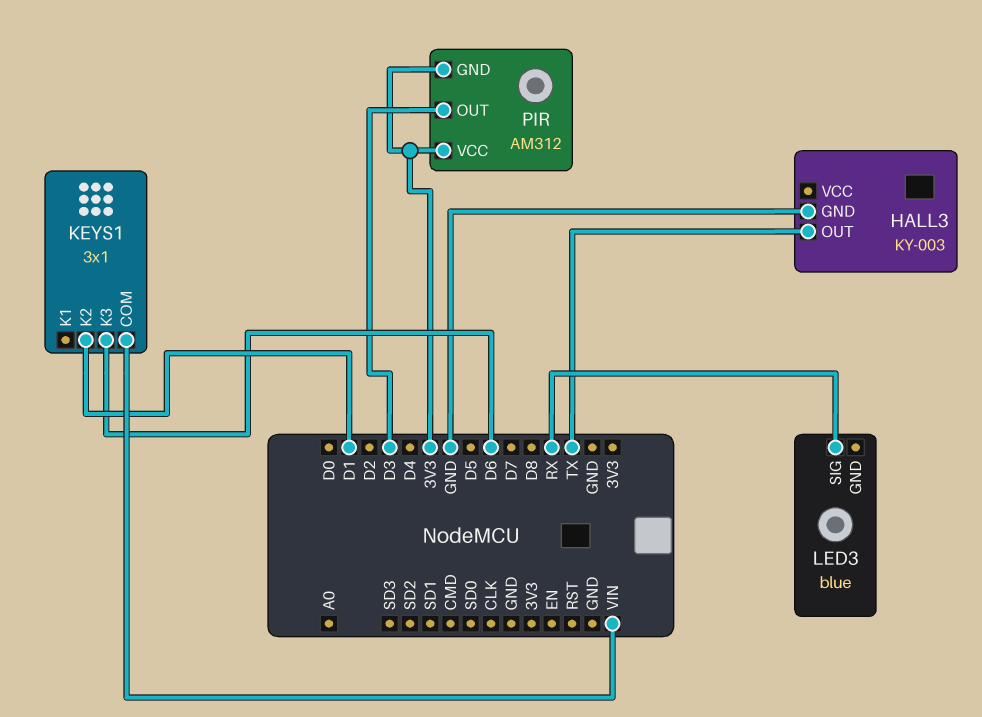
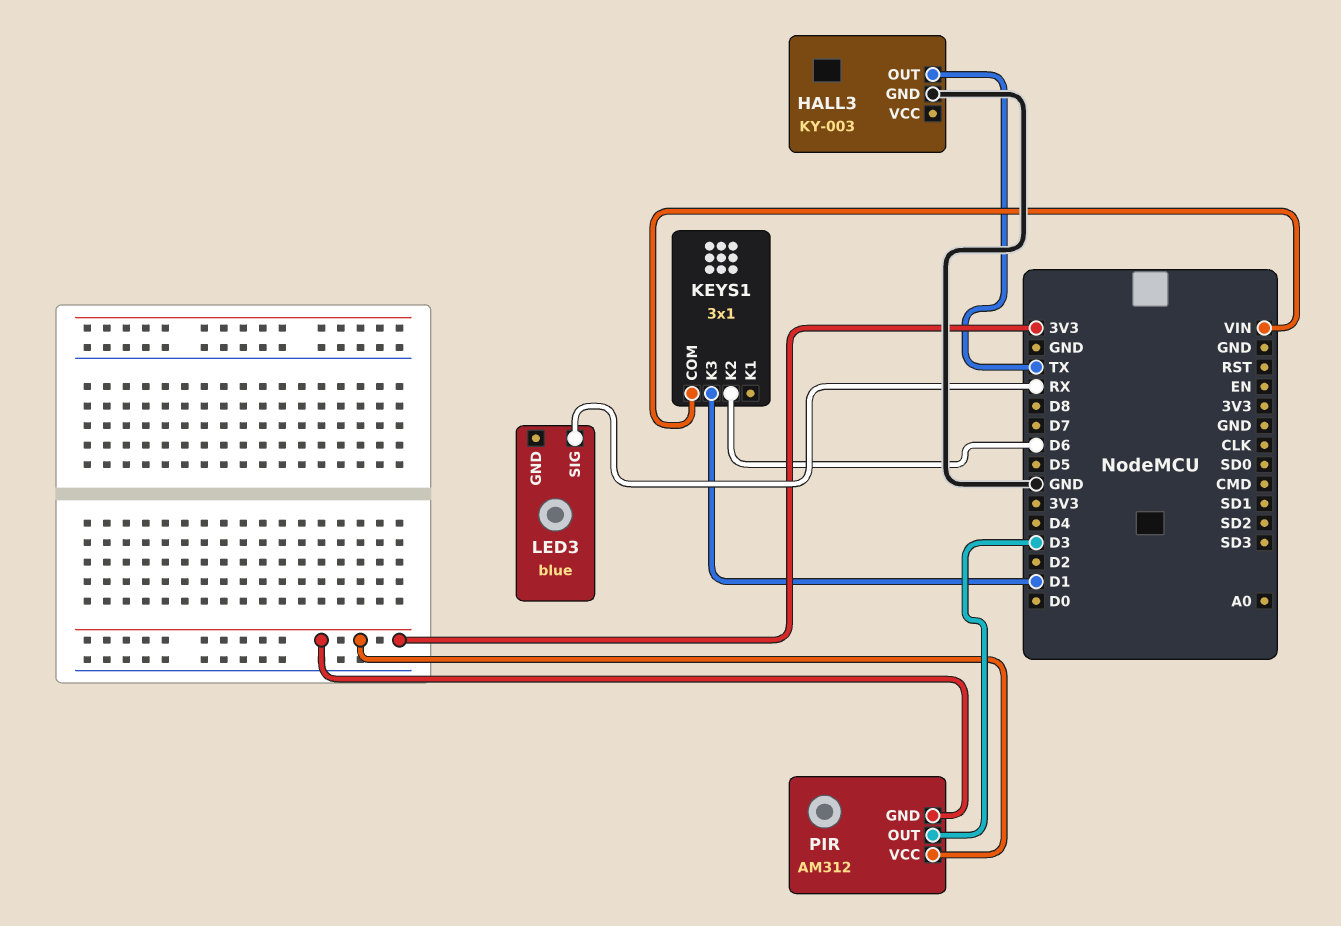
KEYS1 pin K2: D1 -> D6
KEYS1 pin K3: D6 -> D1

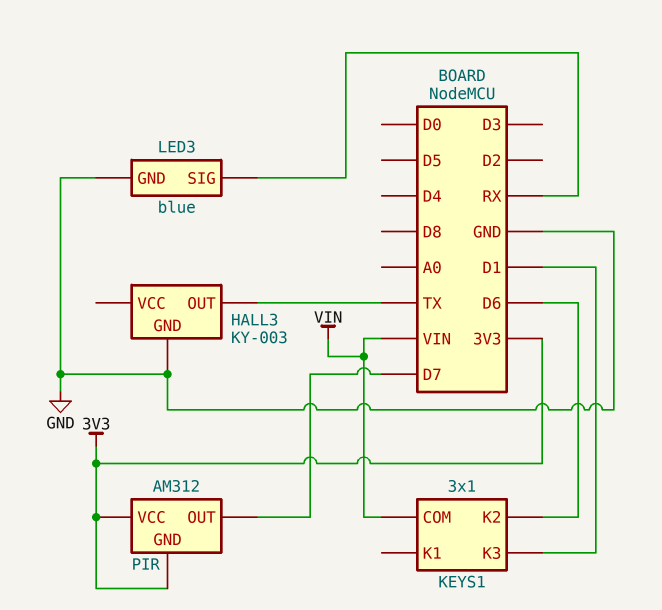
LED3 pin GND: none -> GND
PIR pin OUT: D3 -> D7

